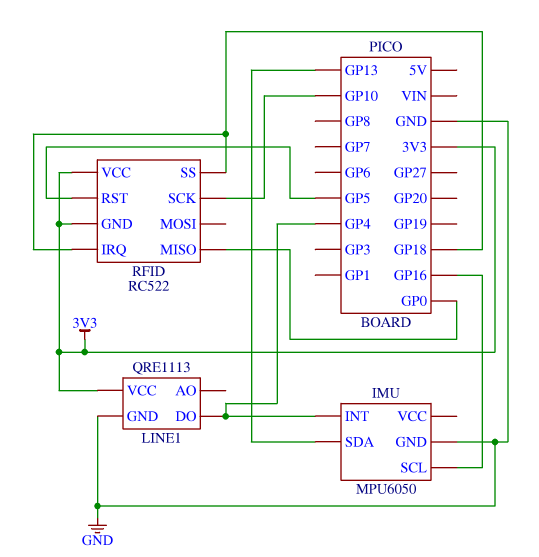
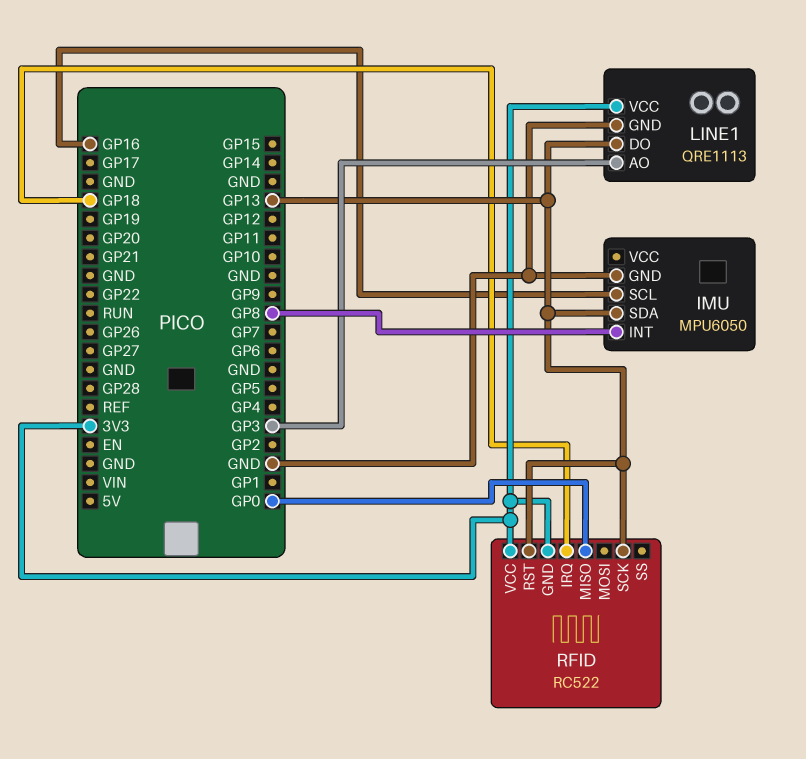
IMU pin INT: GP4 -> GP8
LINE1 pin AO: none -> GP3
LINE1 pin DO: GP4 -> GP13
RFID pin RST: GP5 -> GP13
RFID pin SCK: GP10 -> GP13
RFID pin SS: GP18 -> none

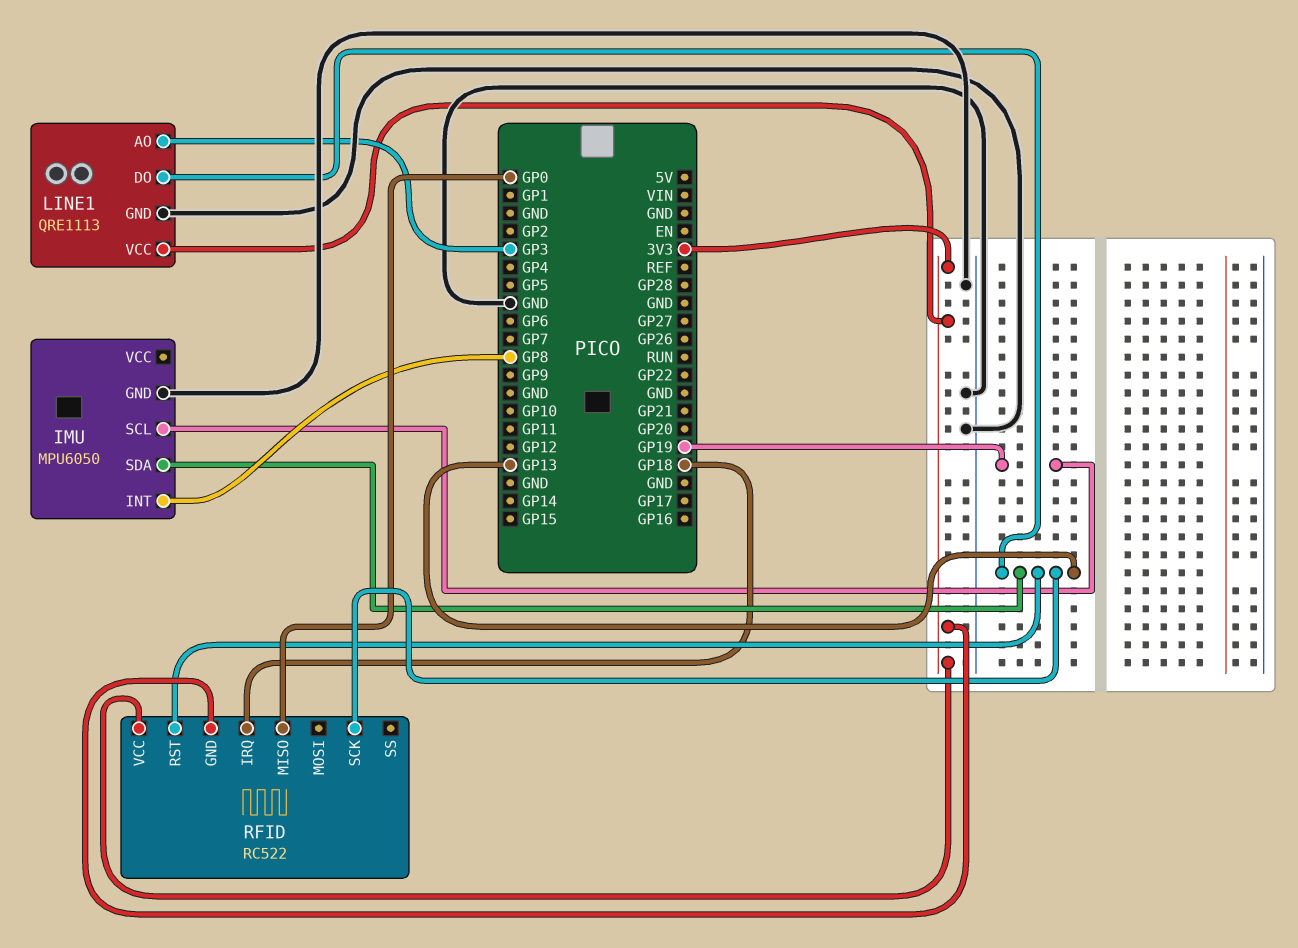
IMU pin SCL: GP16 -> GP19

